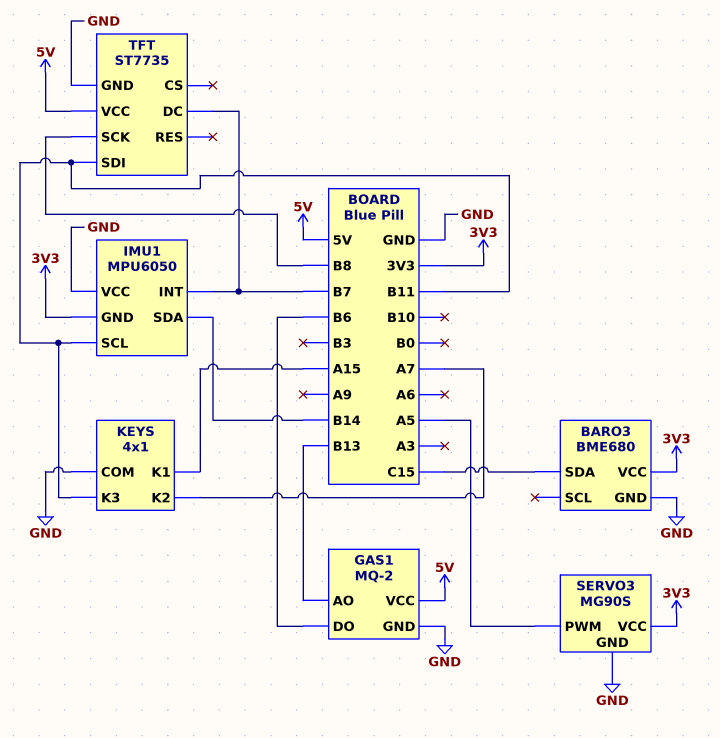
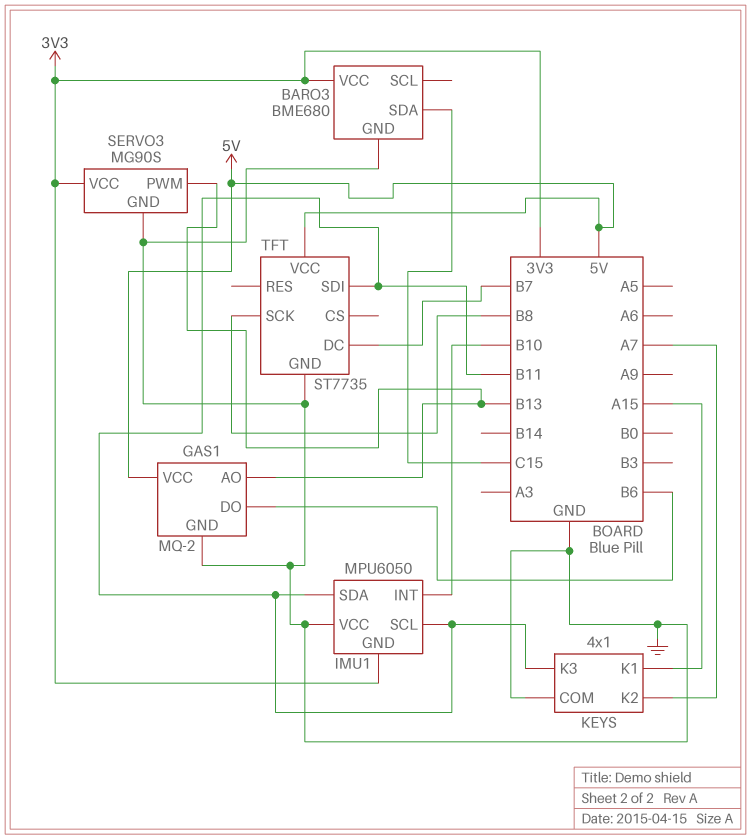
IMU1 pin INT: B7 -> B10
IMU1 pin SDA: B14 -> B11
SERVO3 pin PWM: A5 -> B13

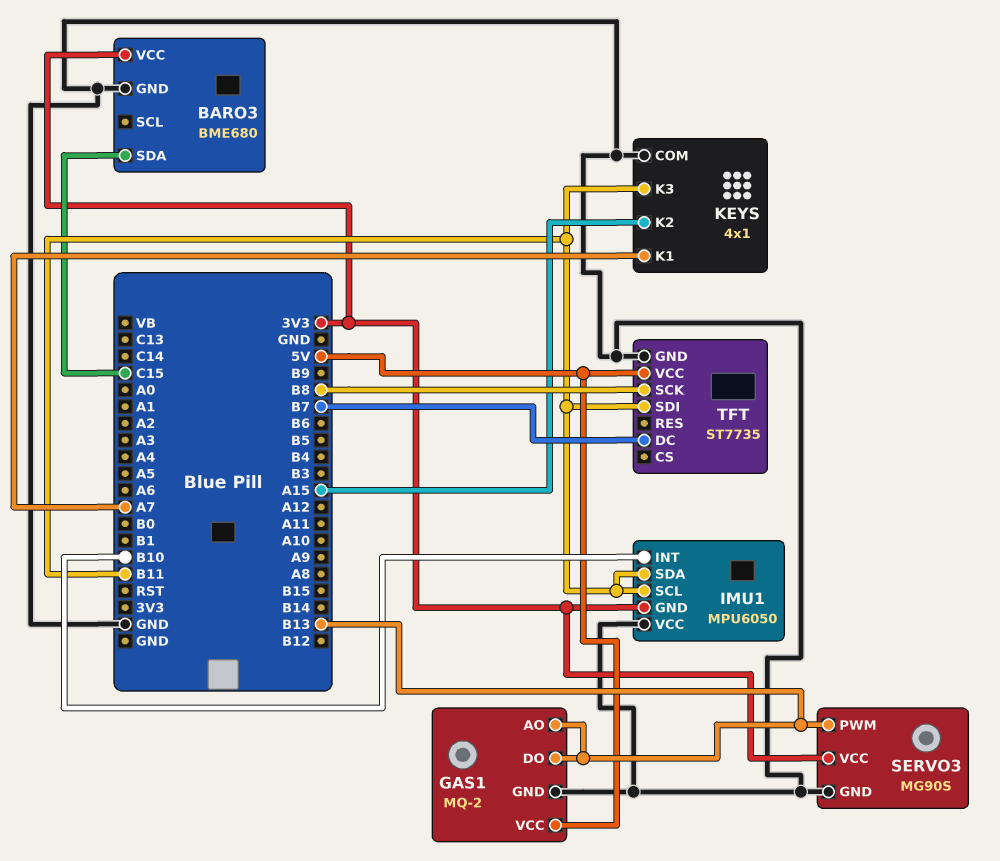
GAS1 pin DO: B6 -> B13
KEYS pin K1: A15 -> A7
KEYS pin K2: A7 -> A15

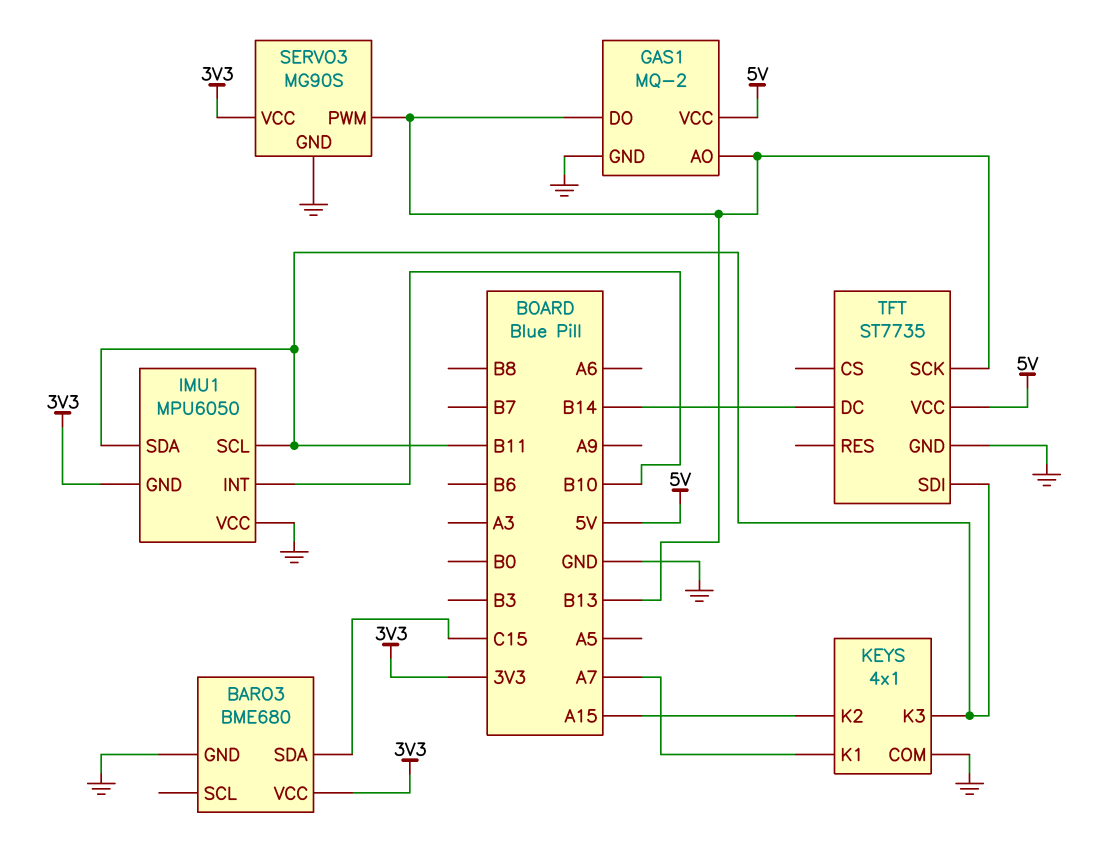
TFT pin DC: B7 -> B14
TFT pin SCK: B8 -> B13

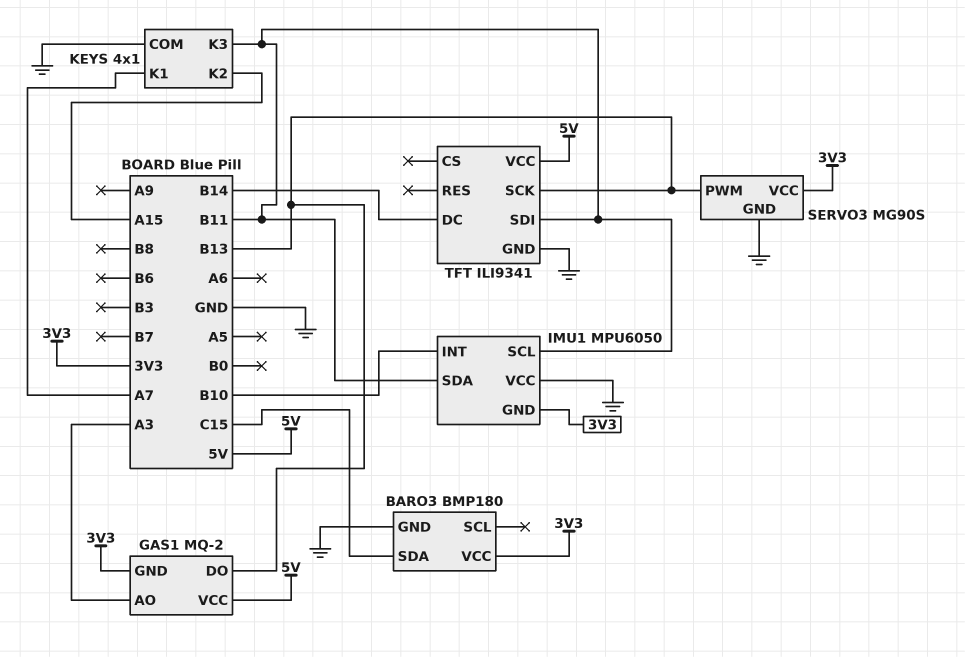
BARO3: BME680 -> BMP180
GAS1 pin AO: B13 -> A3
GAS1 pin GND: GND -> 3V3
TFT: ST7735 -> ILI9341

